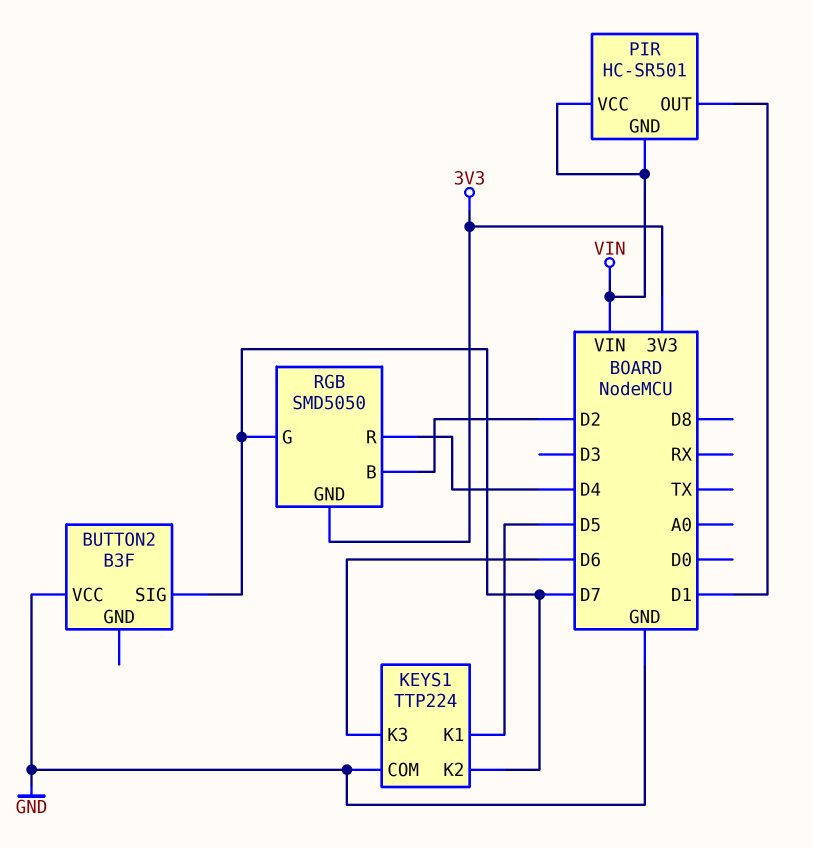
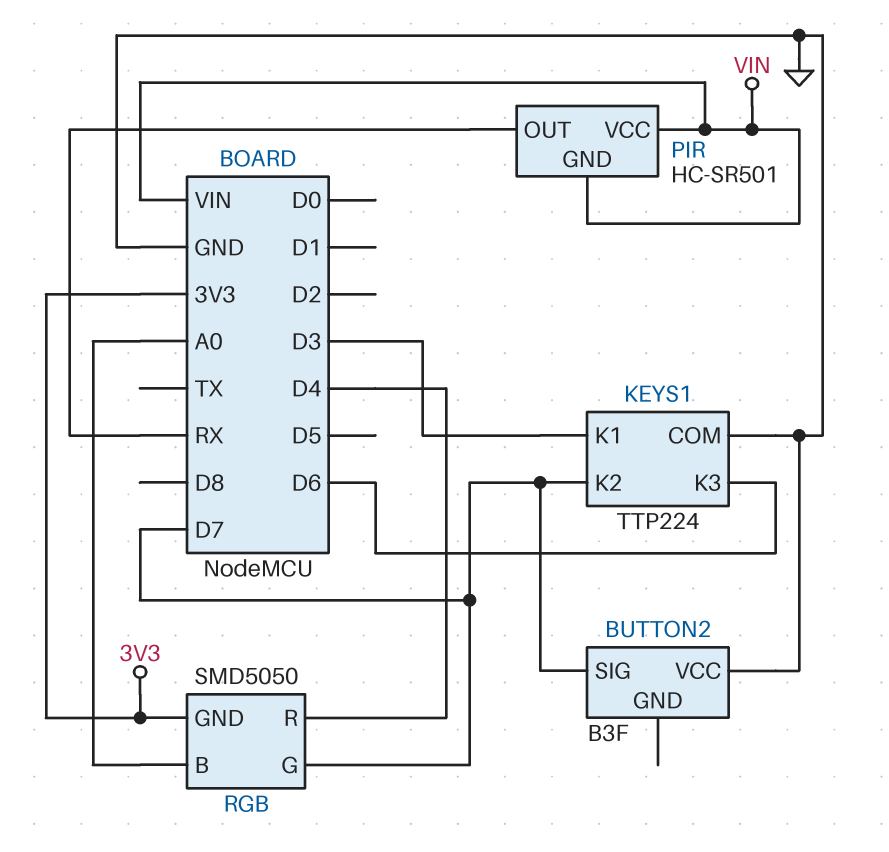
KEYS1 pin K1: D5 -> D3
PIR pin OUT: D1 -> RX
RGB pin B: D2 -> A0

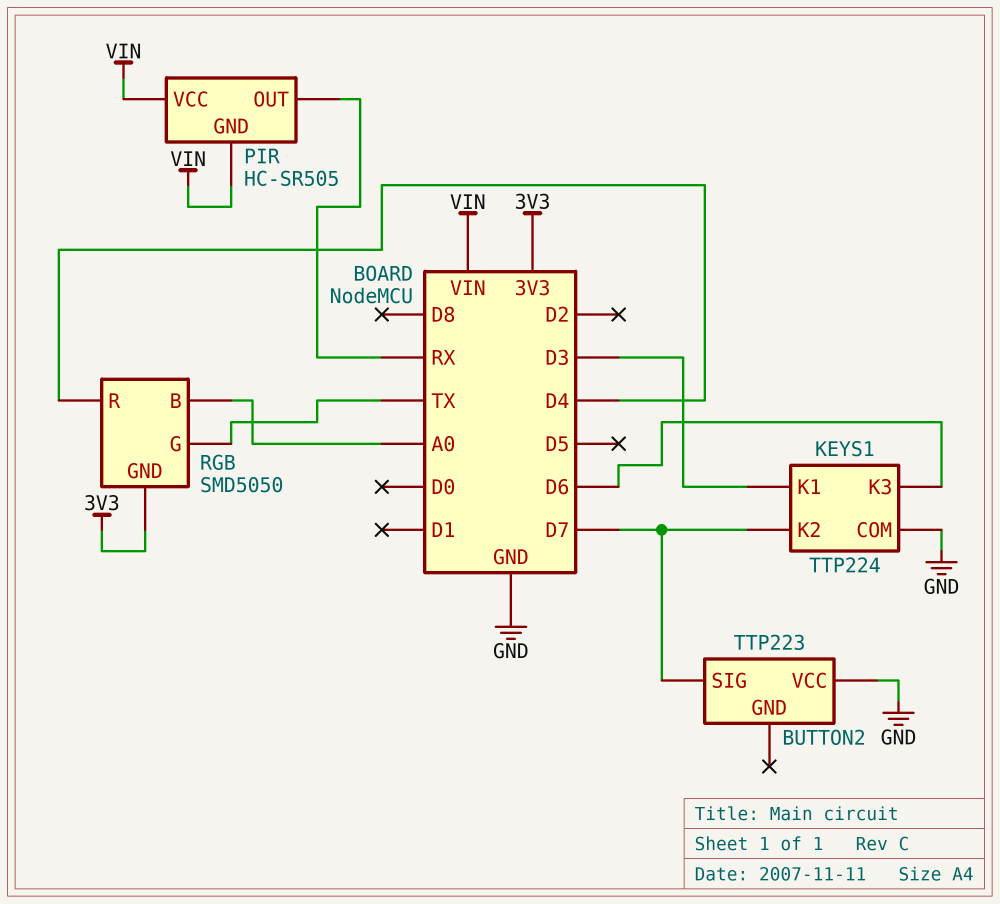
BUTTON2: B3F -> TTP223
PIR: HC-SR501 -> HC-SR505
RGB pin G: D7 -> TX

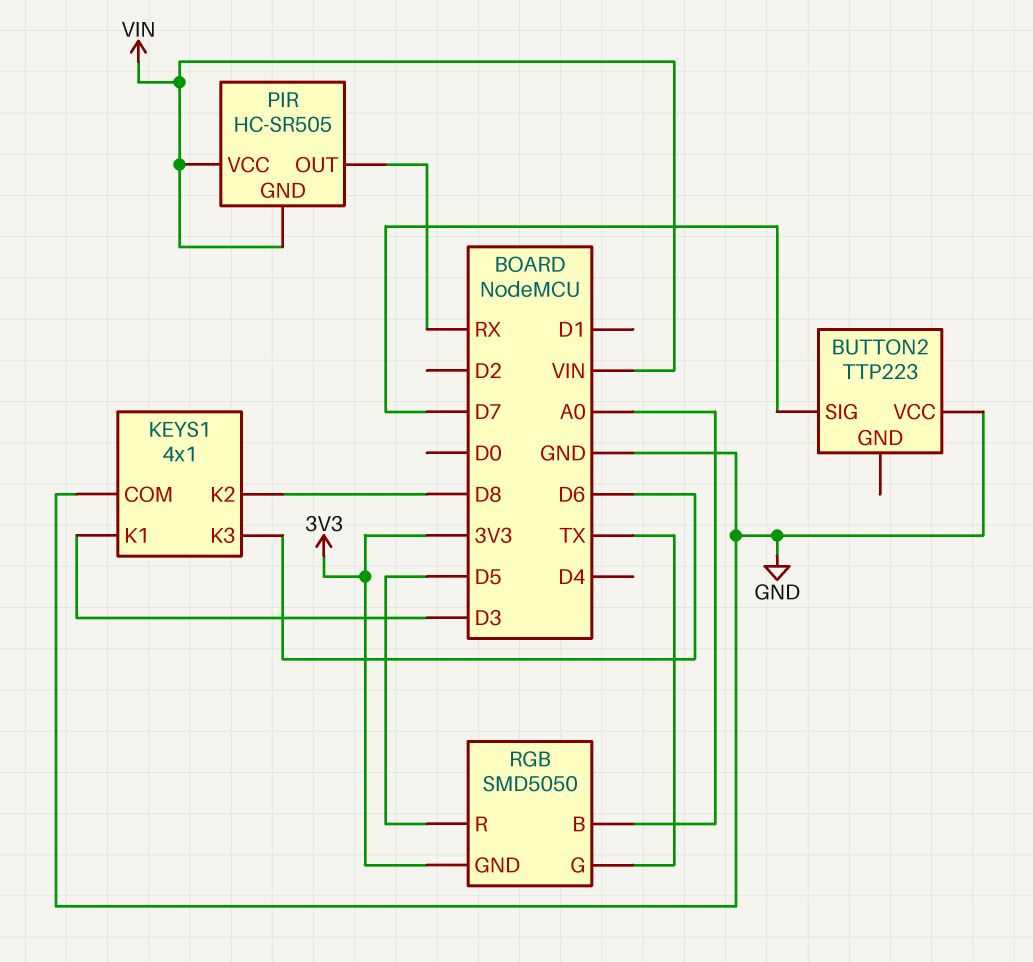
KEYS1: TTP224 -> 4x1
KEYS1 pin K2: D7 -> D8
RGB pin R: D4 -> D5

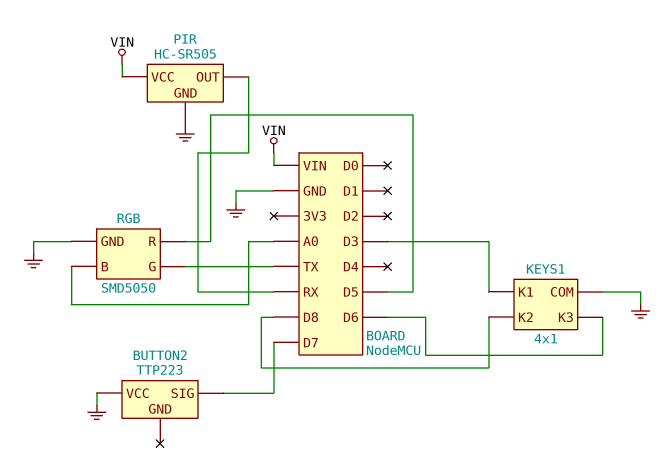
PIR pin GND: VIN -> GND
RGB pin GND: 3V3 -> GND

